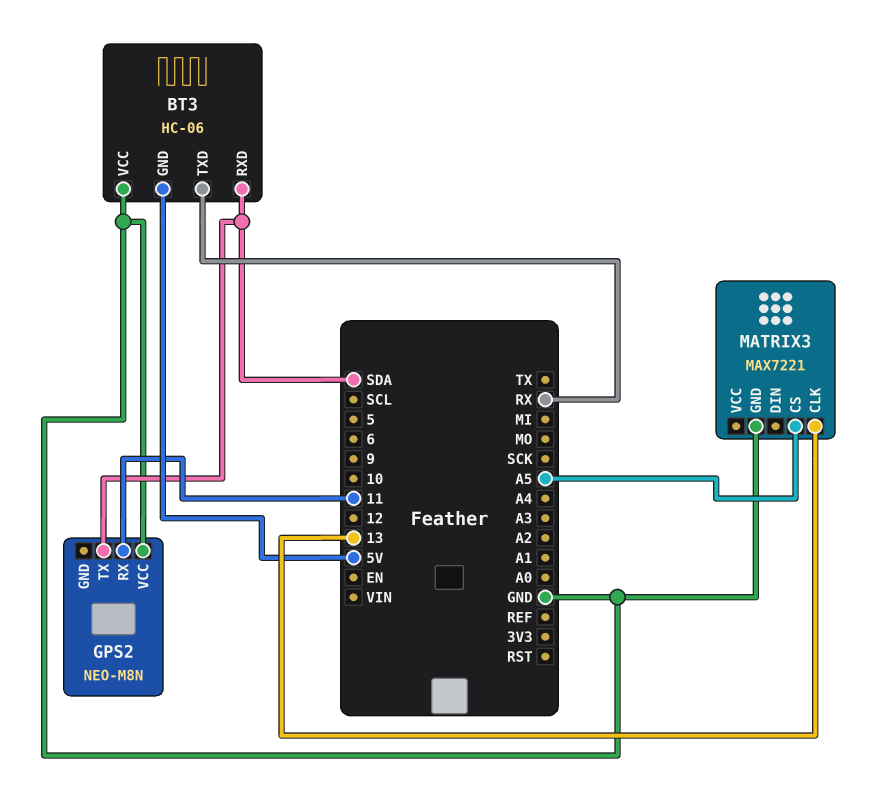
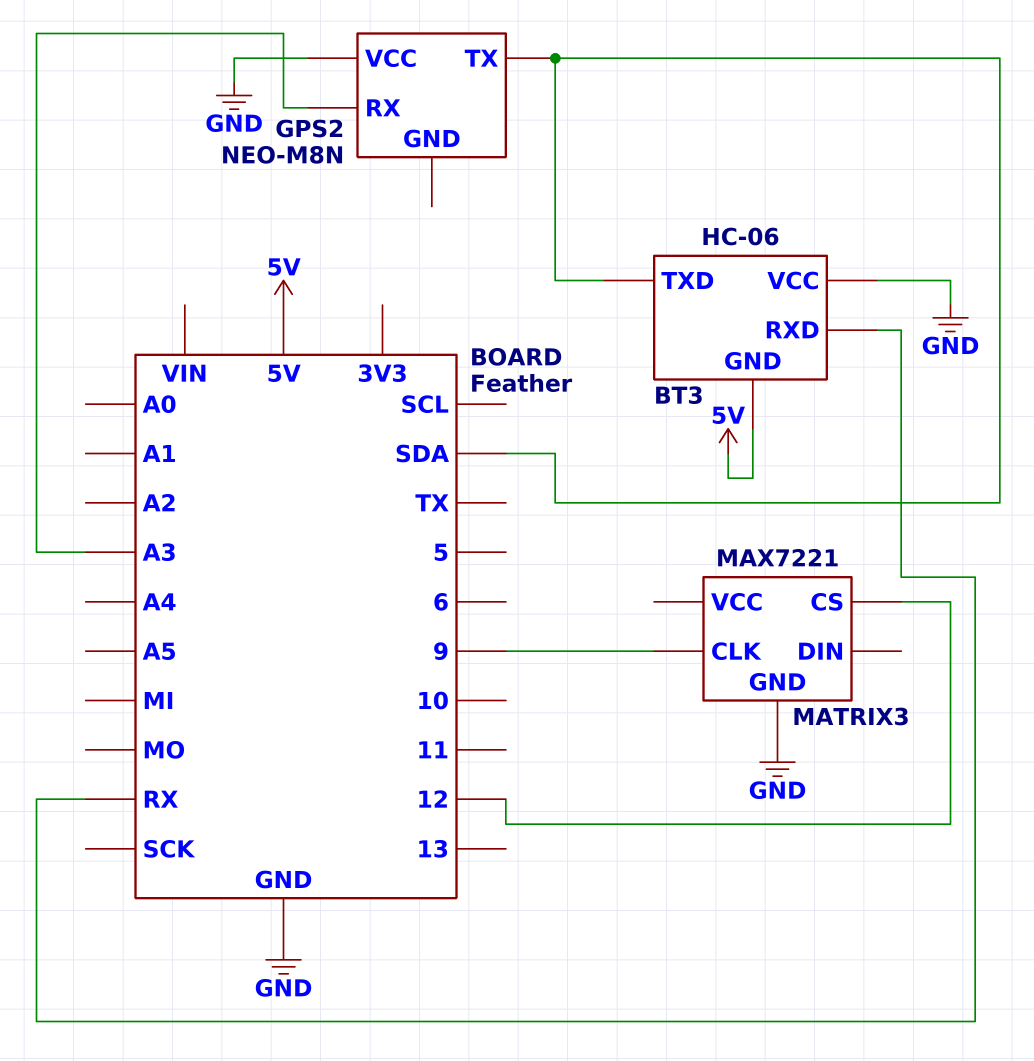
BT3 pin RXD: SDA -> RX
BT3 pin TXD: RX -> SDA
GPS2 pin RX: 11 -> A3
MATRIX3 pin CLK: 13 -> 9
MATRIX3 pin CS: A5 -> 12

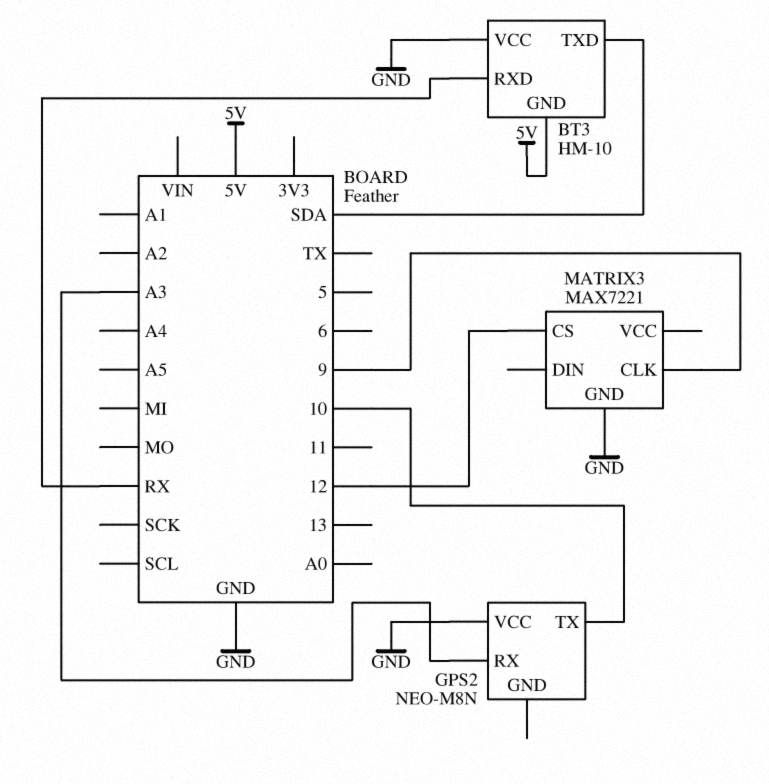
BT3: HC-06 -> HM-10
GPS2 pin TX: SDA -> 10

